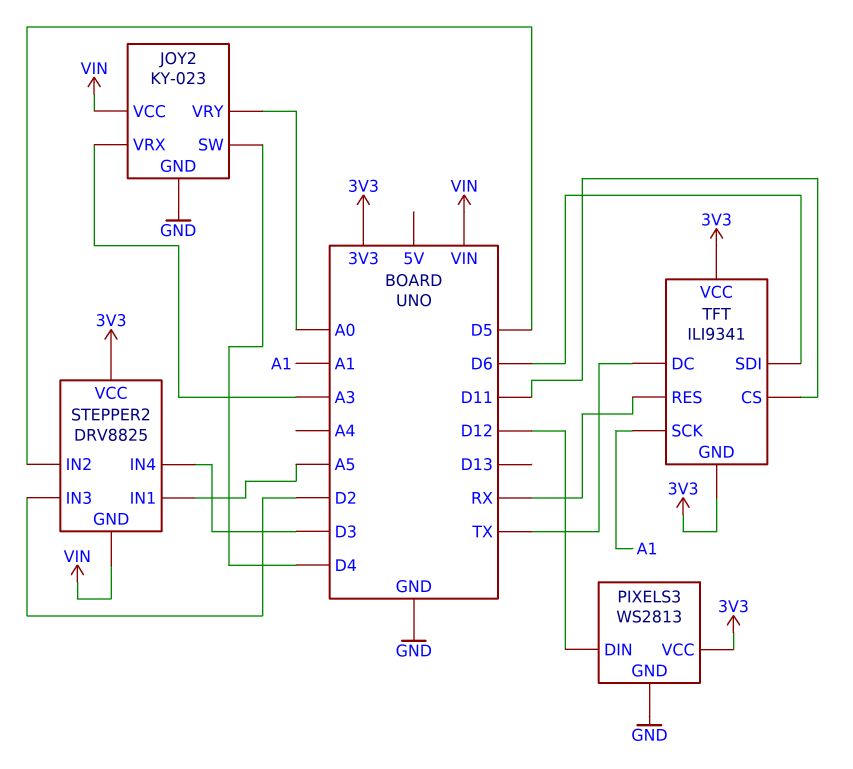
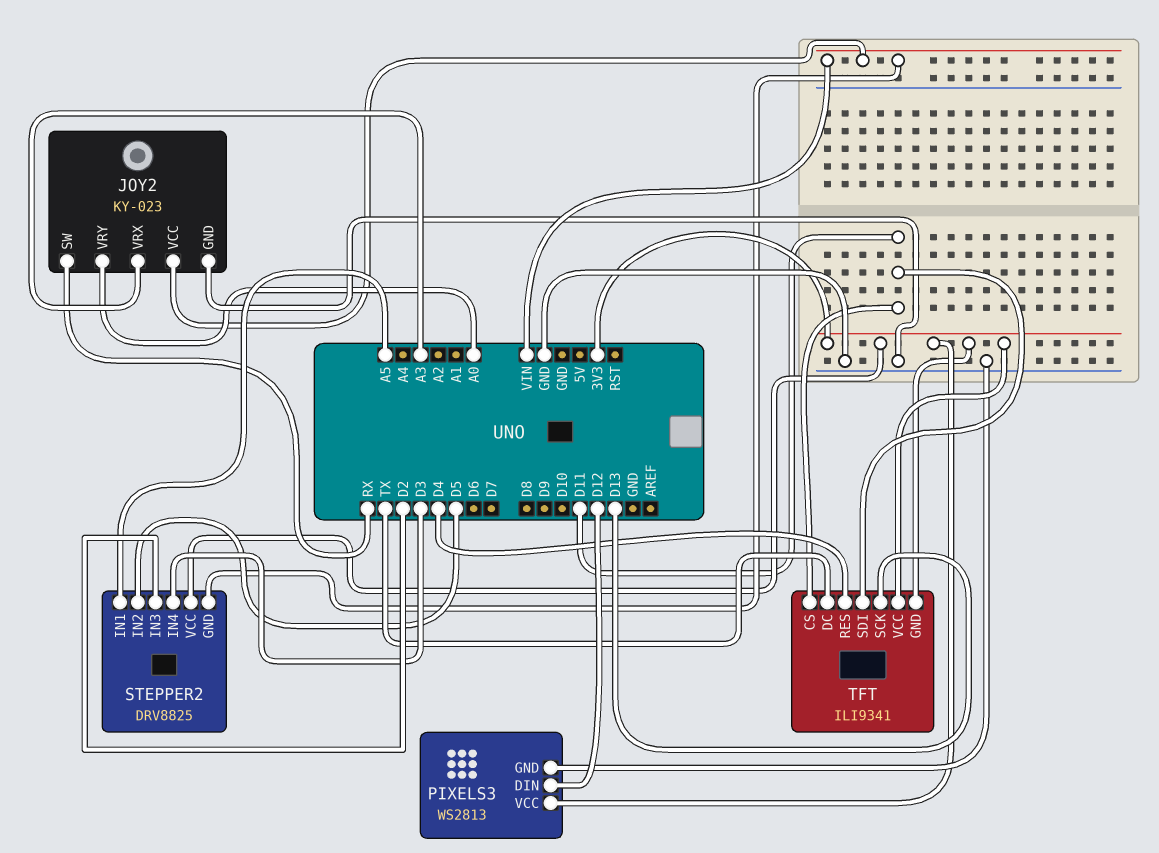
JOY2 pin SW: D4 -> RX
TFT pin RES: RX -> D4
TFT pin SCK: A1 -> D13
TFT pin SDI: D6 -> D11

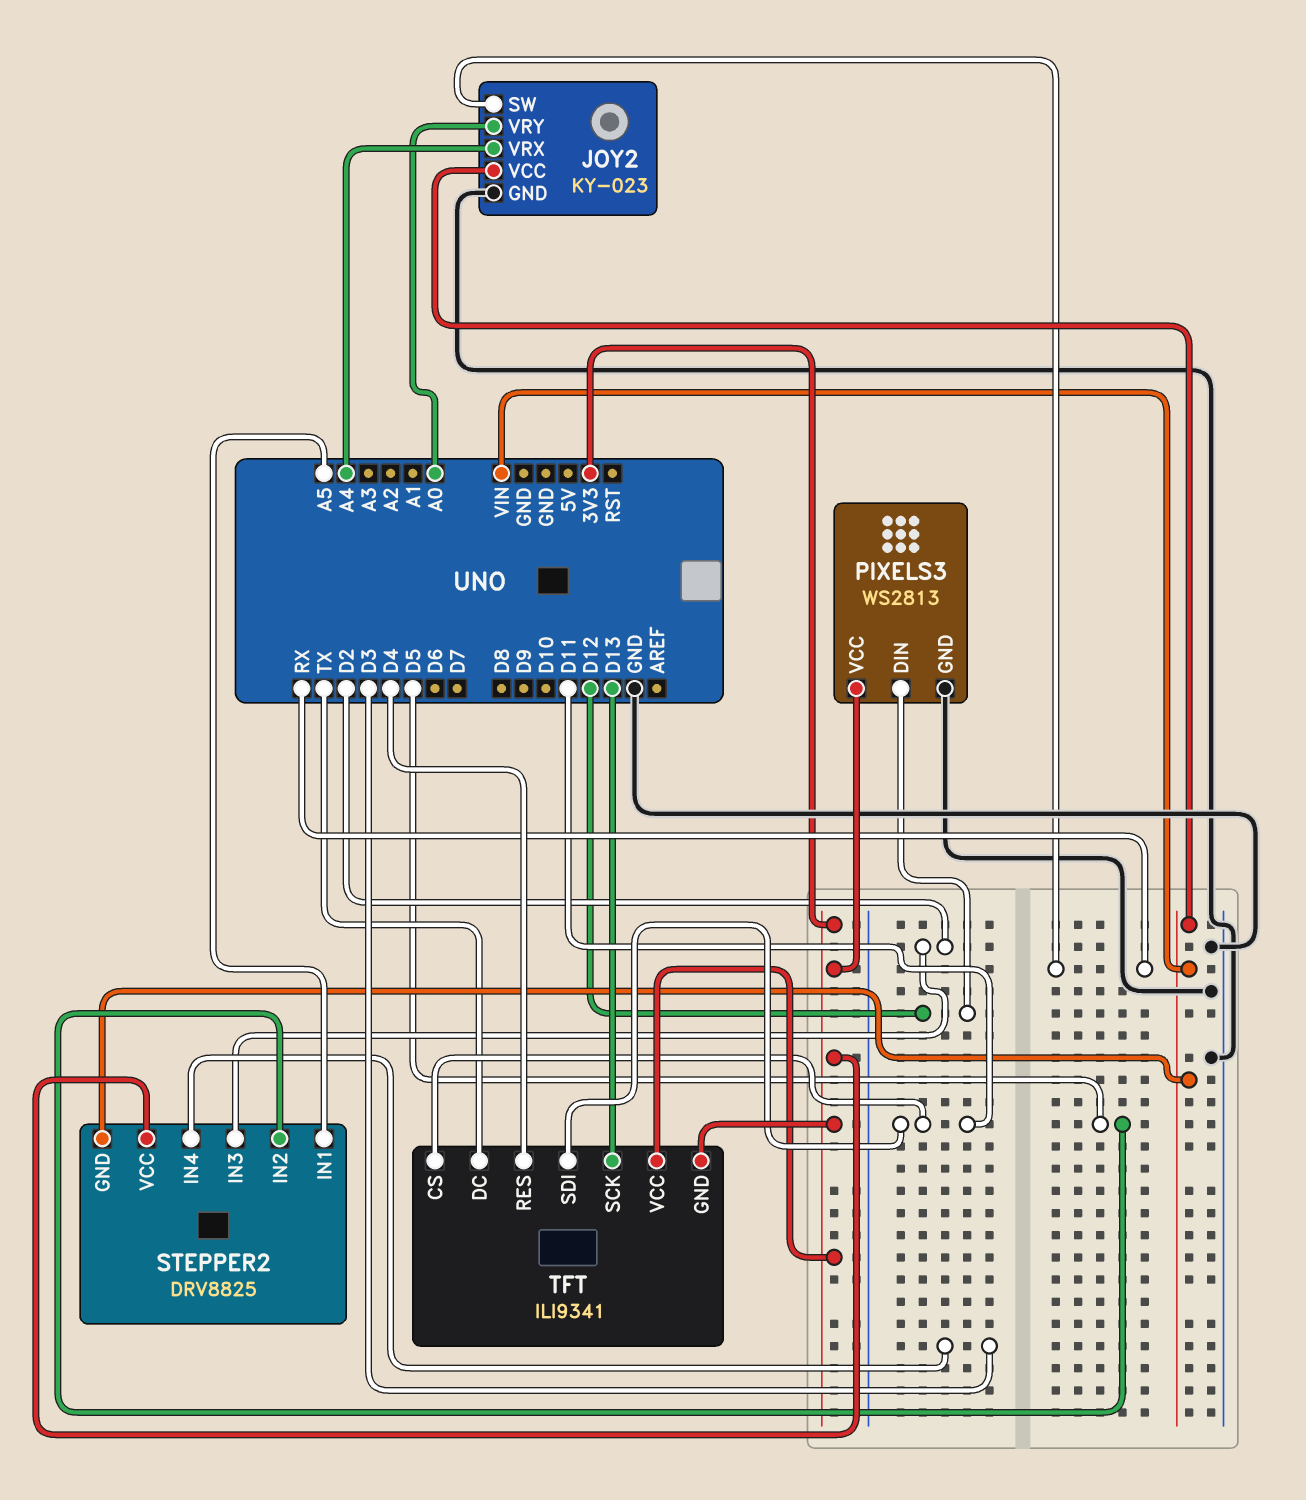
JOY2 pin VRX: A3 -> A4

